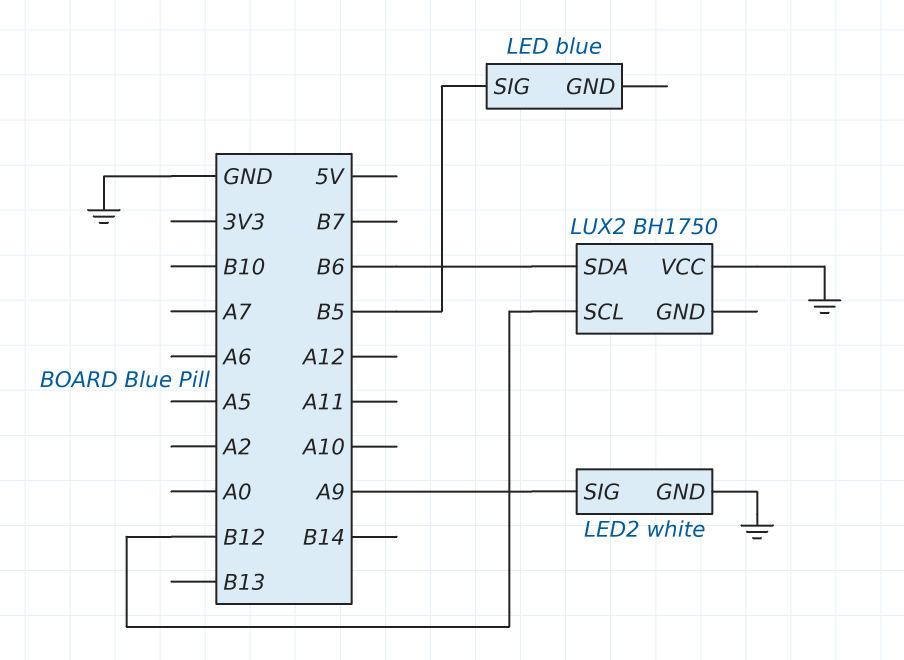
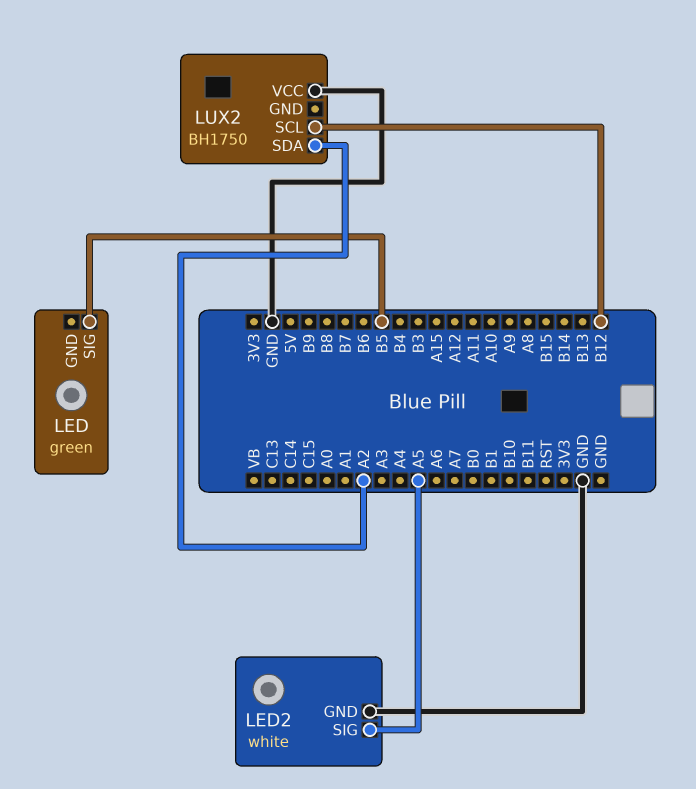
LED: blue -> green
LED2 pin SIG: A9 -> A5
LUX2 pin SDA: B6 -> A2

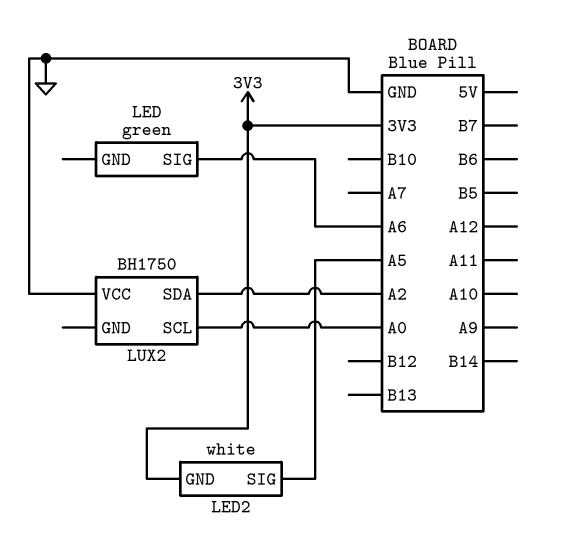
LED pin SIG: B5 -> A6
LED2 pin GND: GND -> 3V3
LUX2 pin SCL: B12 -> A0

